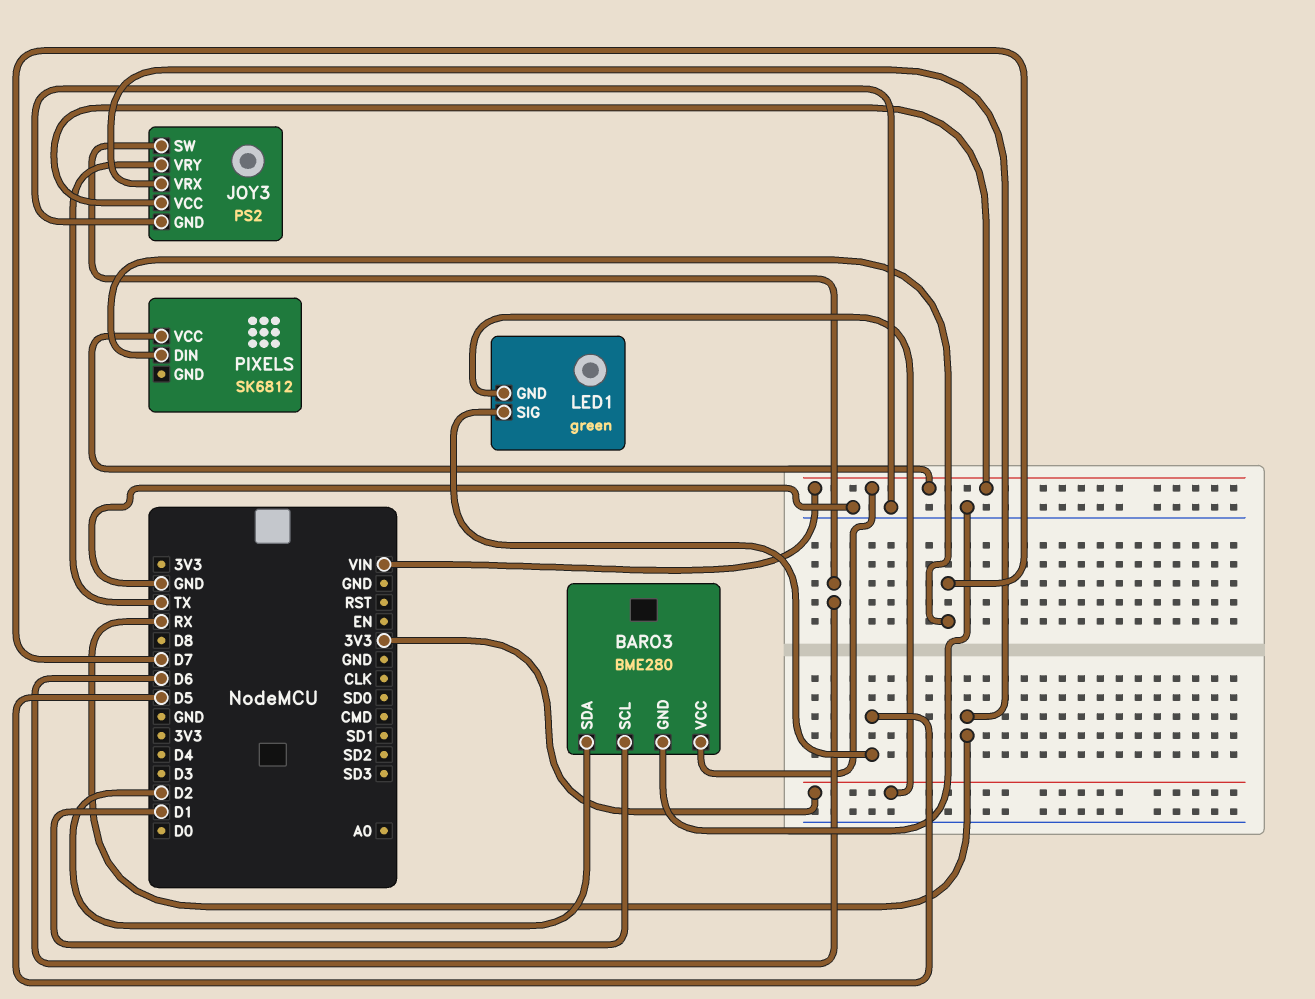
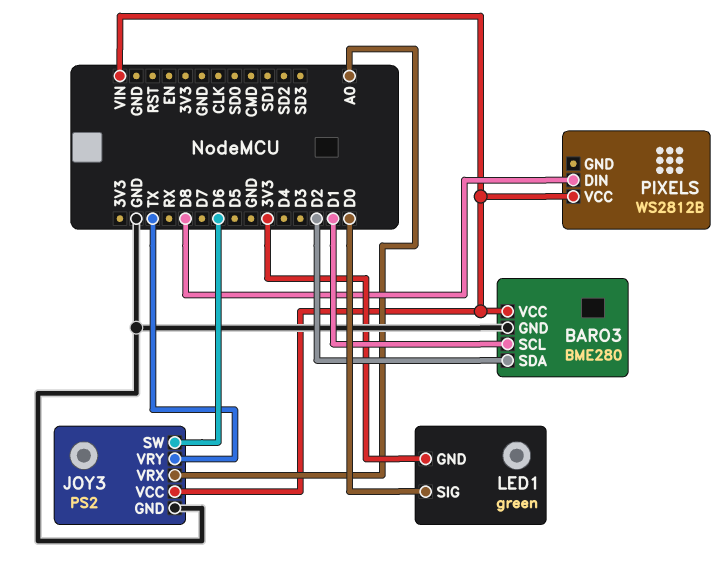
JOY3 pin VRX: RX -> A0
LED1 pin SIG: D5 -> D0
PIXELS: SK6812 -> WS2812B
PIXELS pin DIN: D7 -> D8

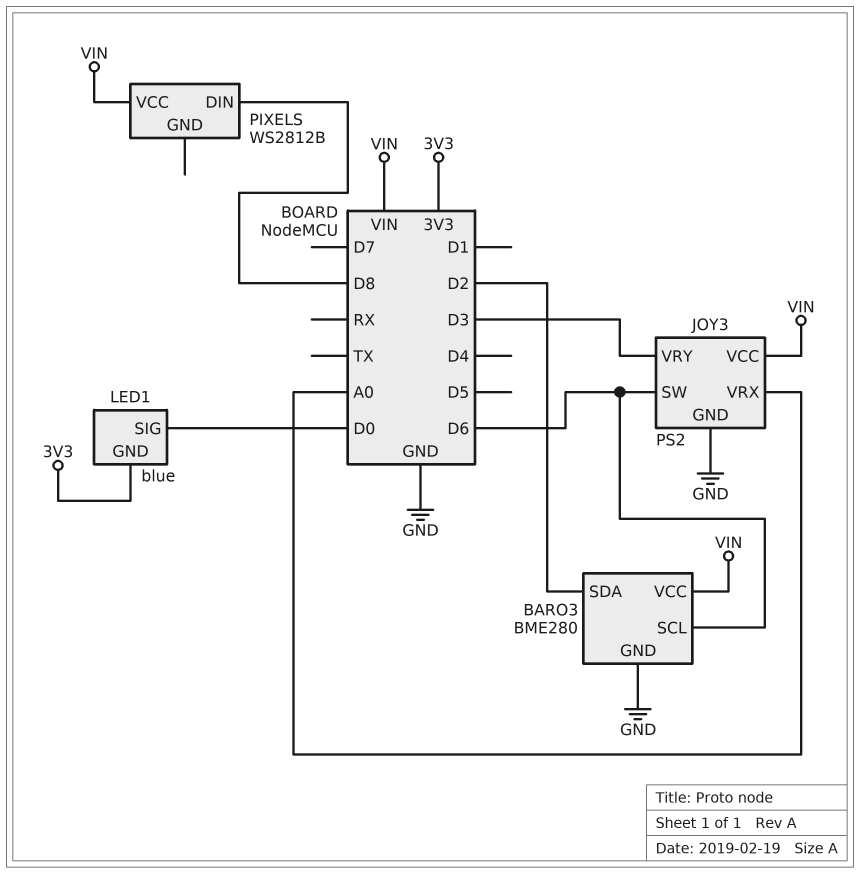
BARO3 pin SCL: D1 -> D6
JOY3 pin VRY: TX -> D3
LED1: green -> blue

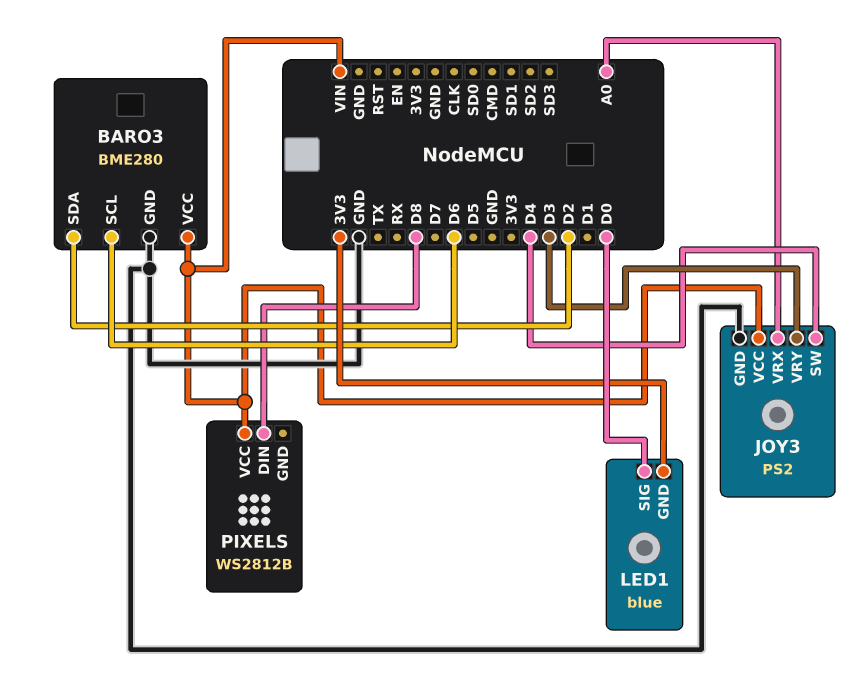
JOY3 pin SW: D6 -> D4

